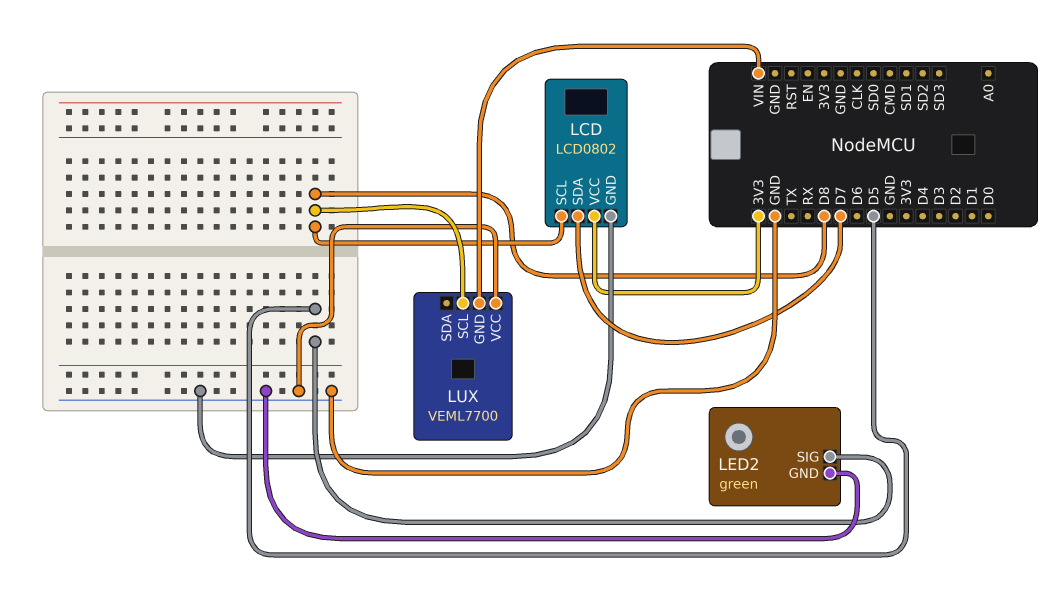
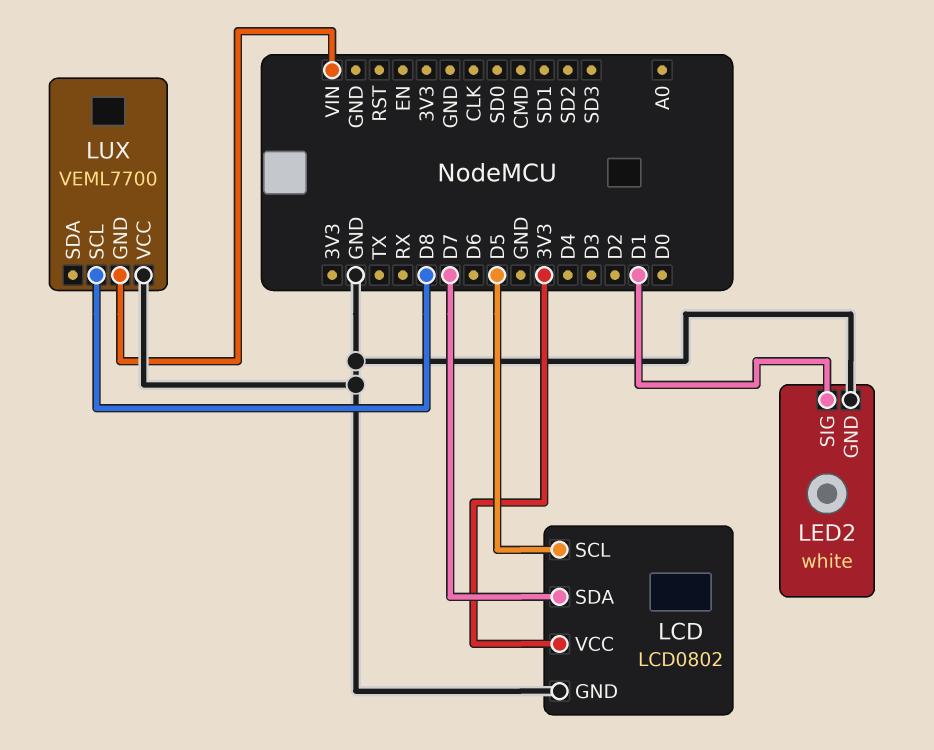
LCD pin SCL: D8 -> D5
LED2: green -> white
LED2 pin SIG: D5 -> D1

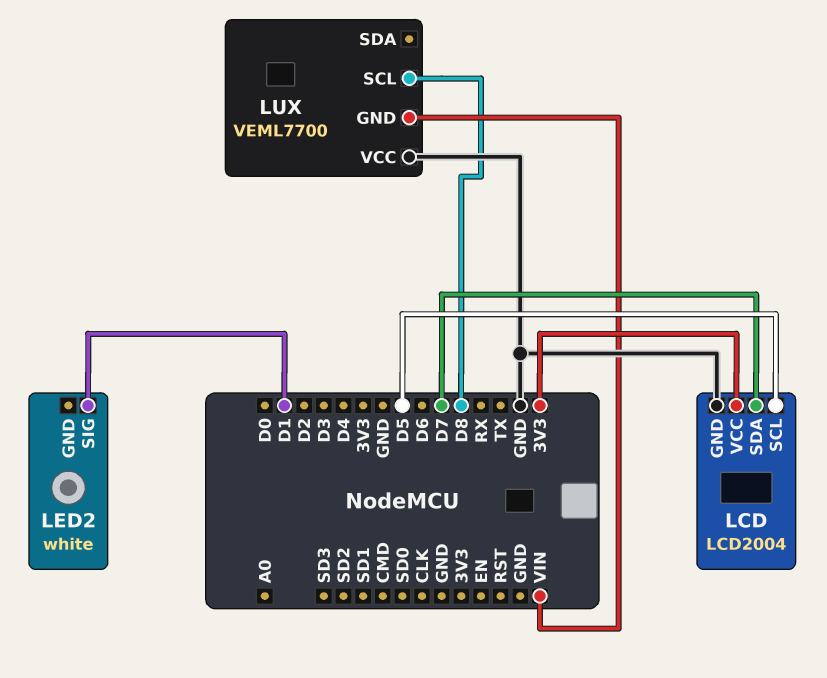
LCD: LCD0802 -> LCD2004
LED2 pin GND: GND -> none

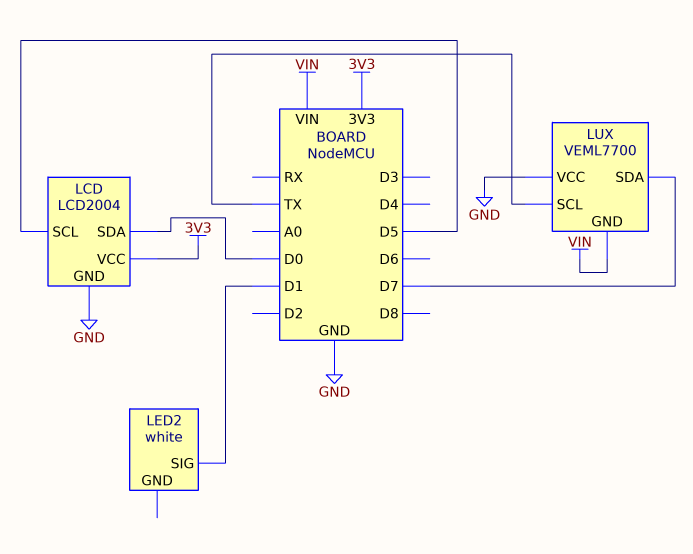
LCD pin SDA: D7 -> D0
LUX pin SCL: D8 -> TX
LUX pin SDA: none -> D7

